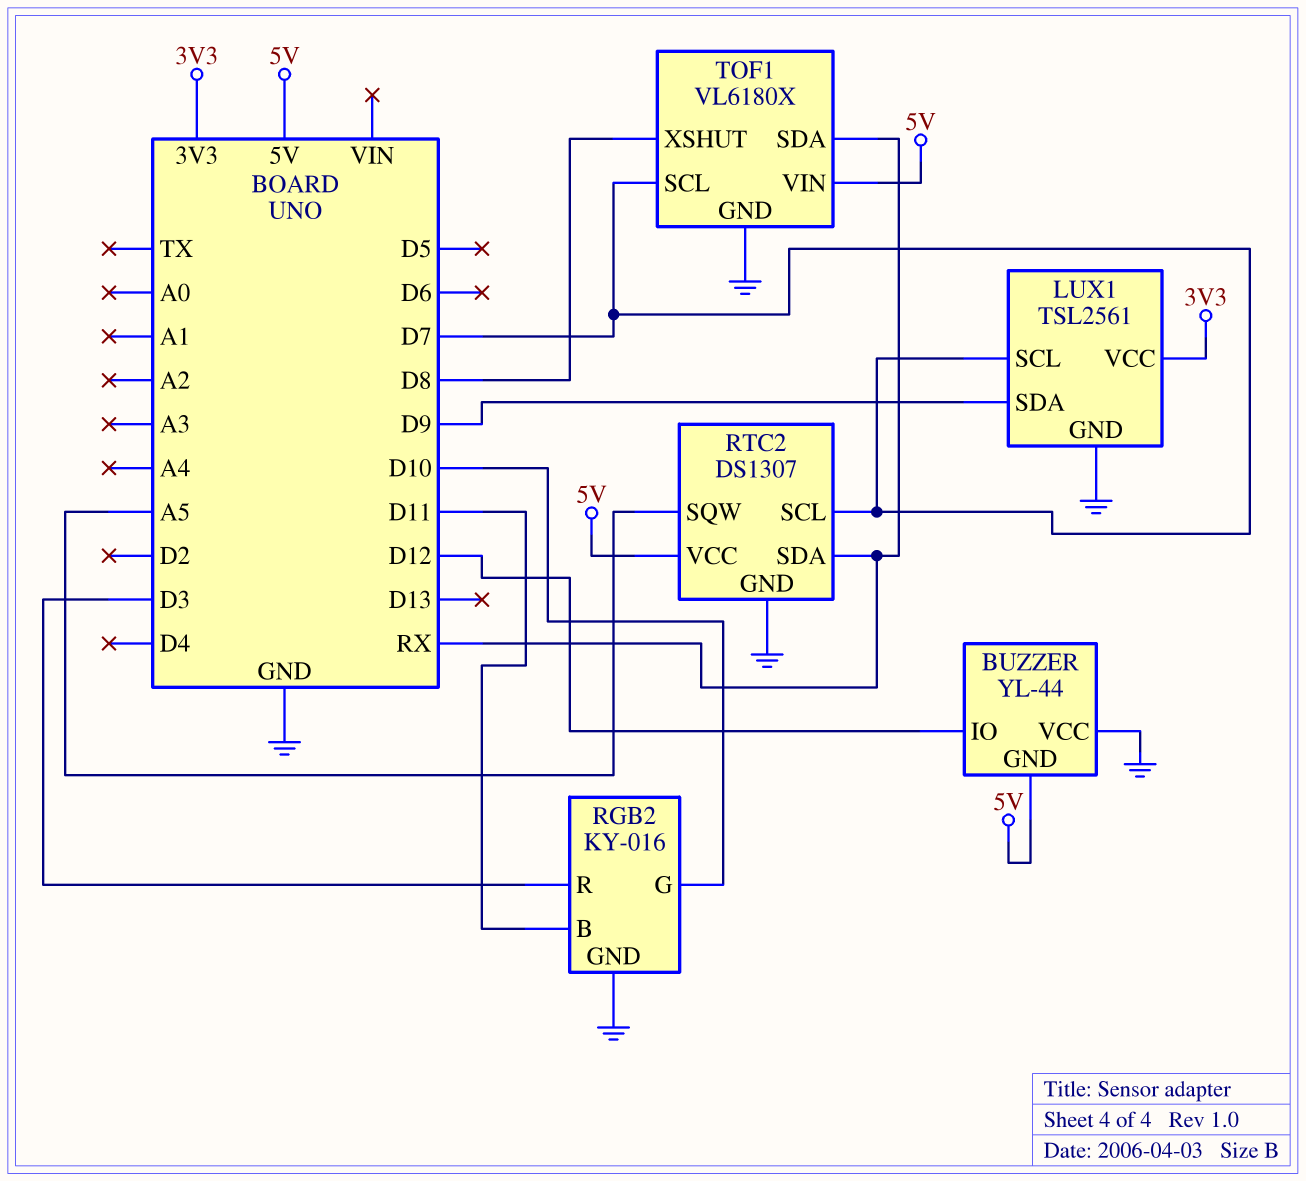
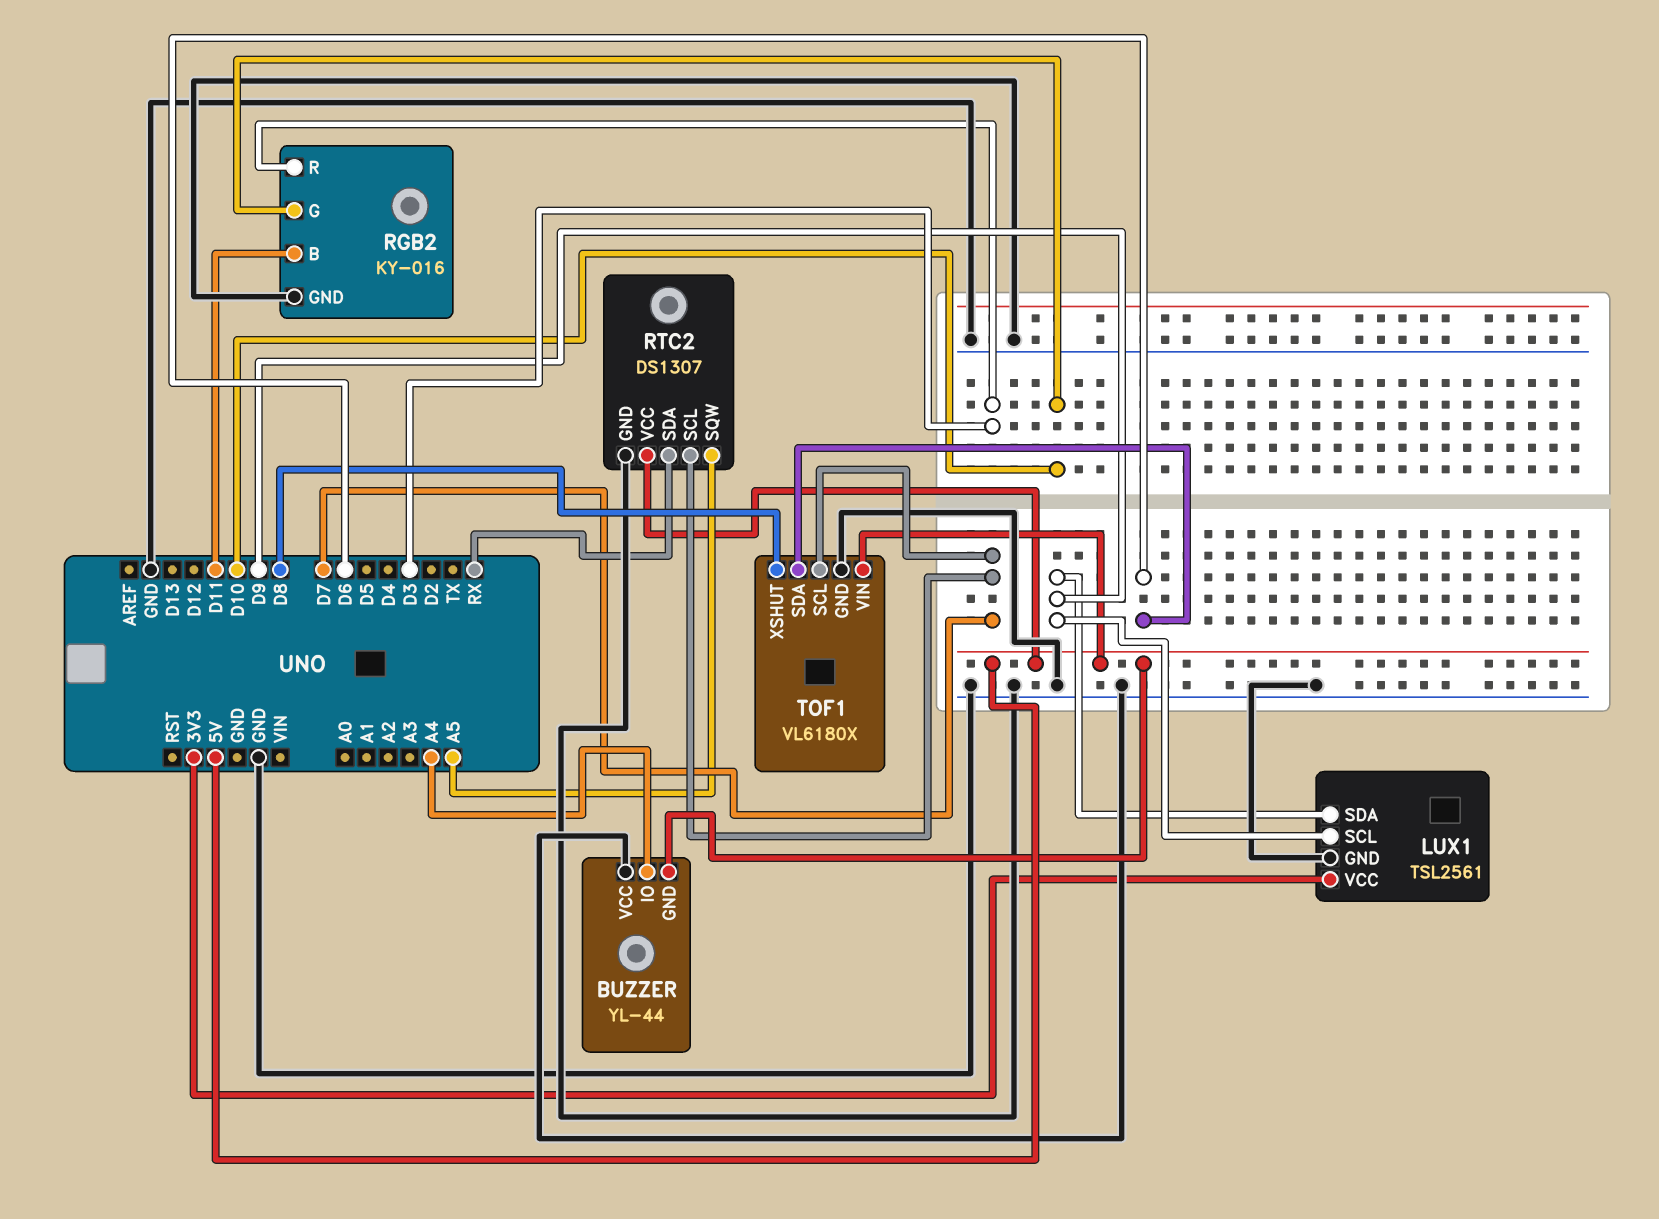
BUZZER pin IO: D12 -> A4
LUX1 pin SCL: D7 -> D9
TOF1 pin SDA: RX -> D6

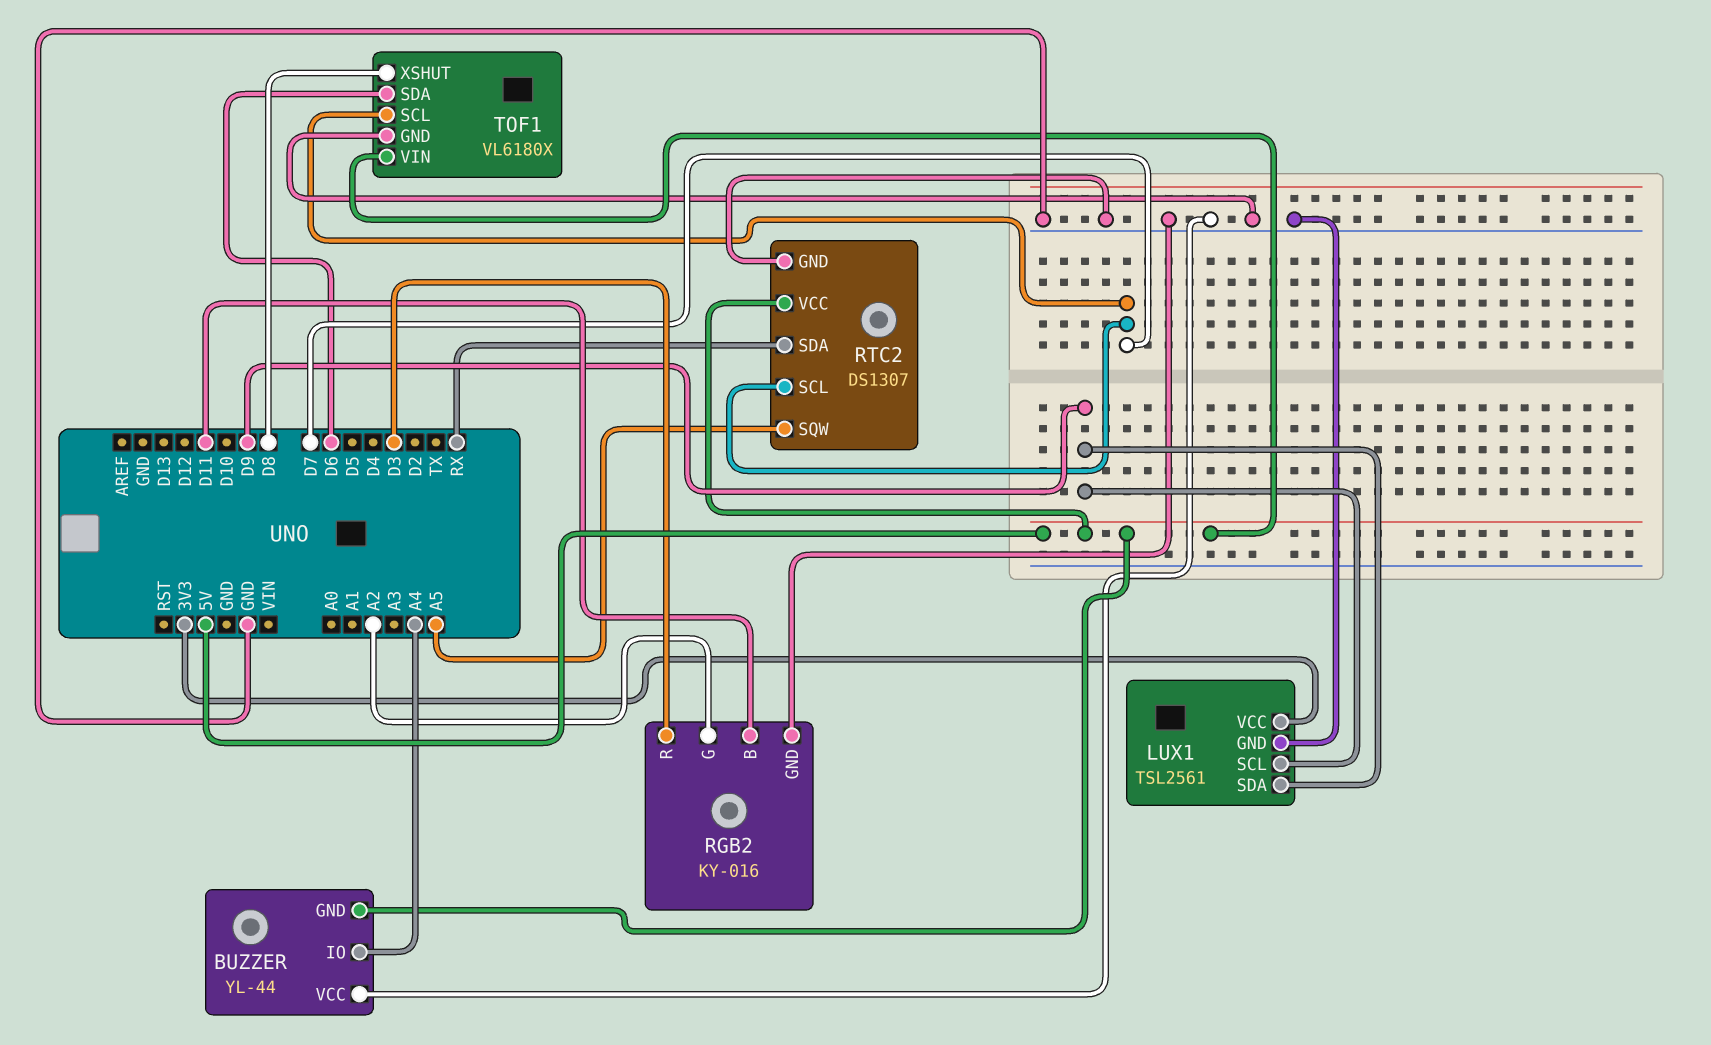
RGB2 pin G: D10 -> A2

